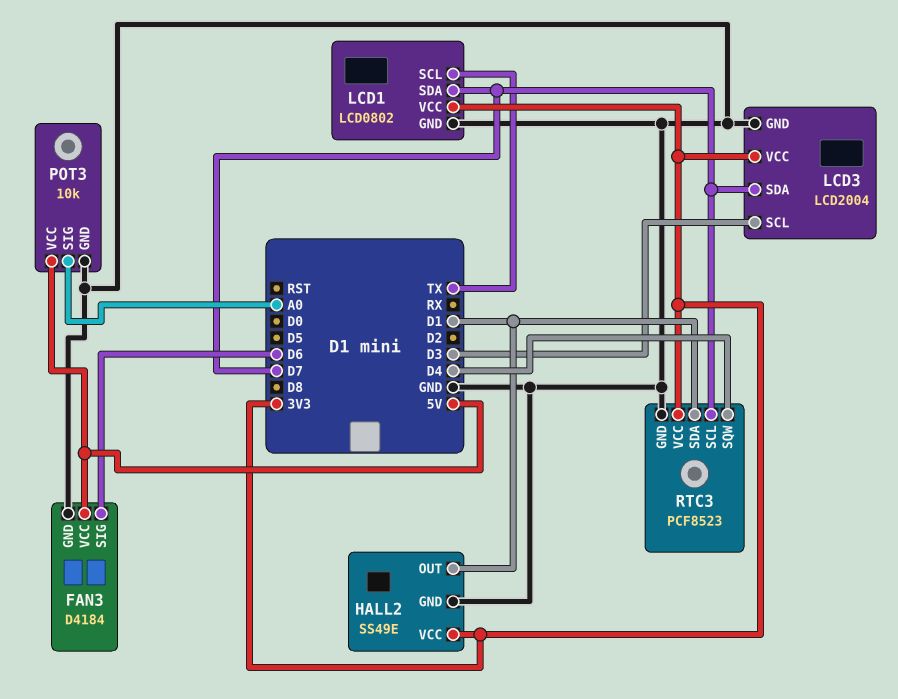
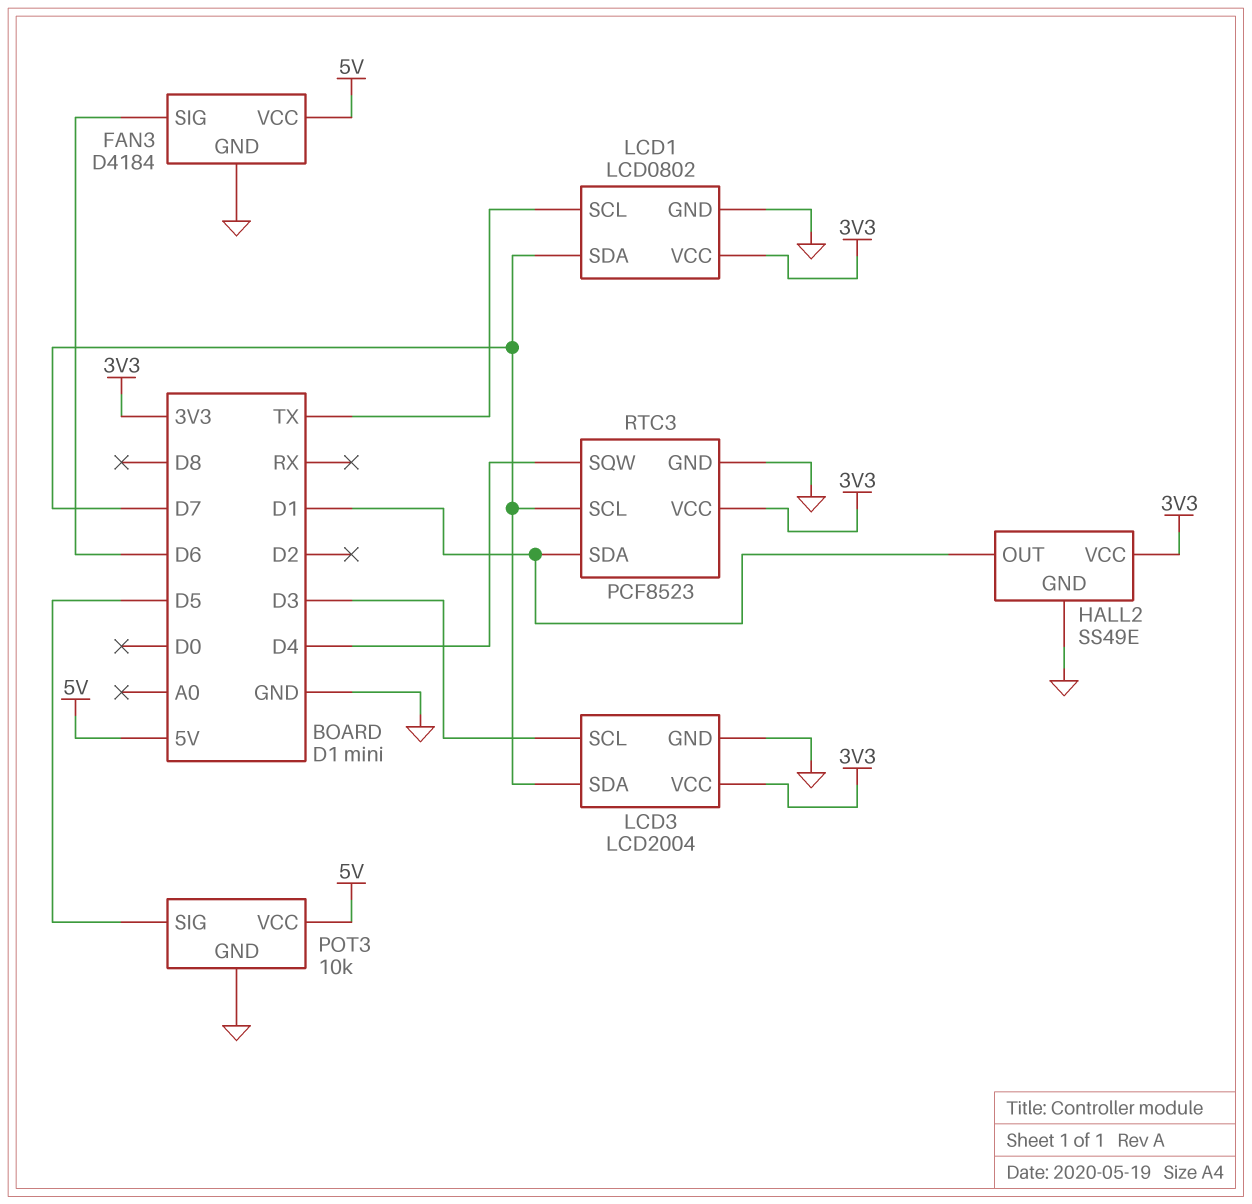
POT3 pin SIG: A0 -> D5

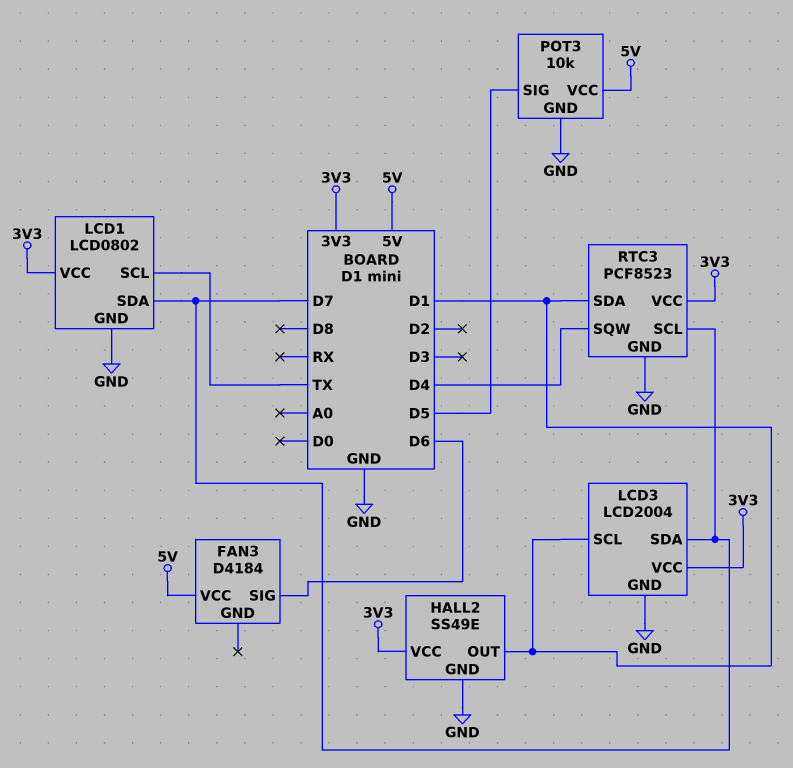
FAN3 pin GND: GND -> none
LCD3 pin SCL: D3 -> D1

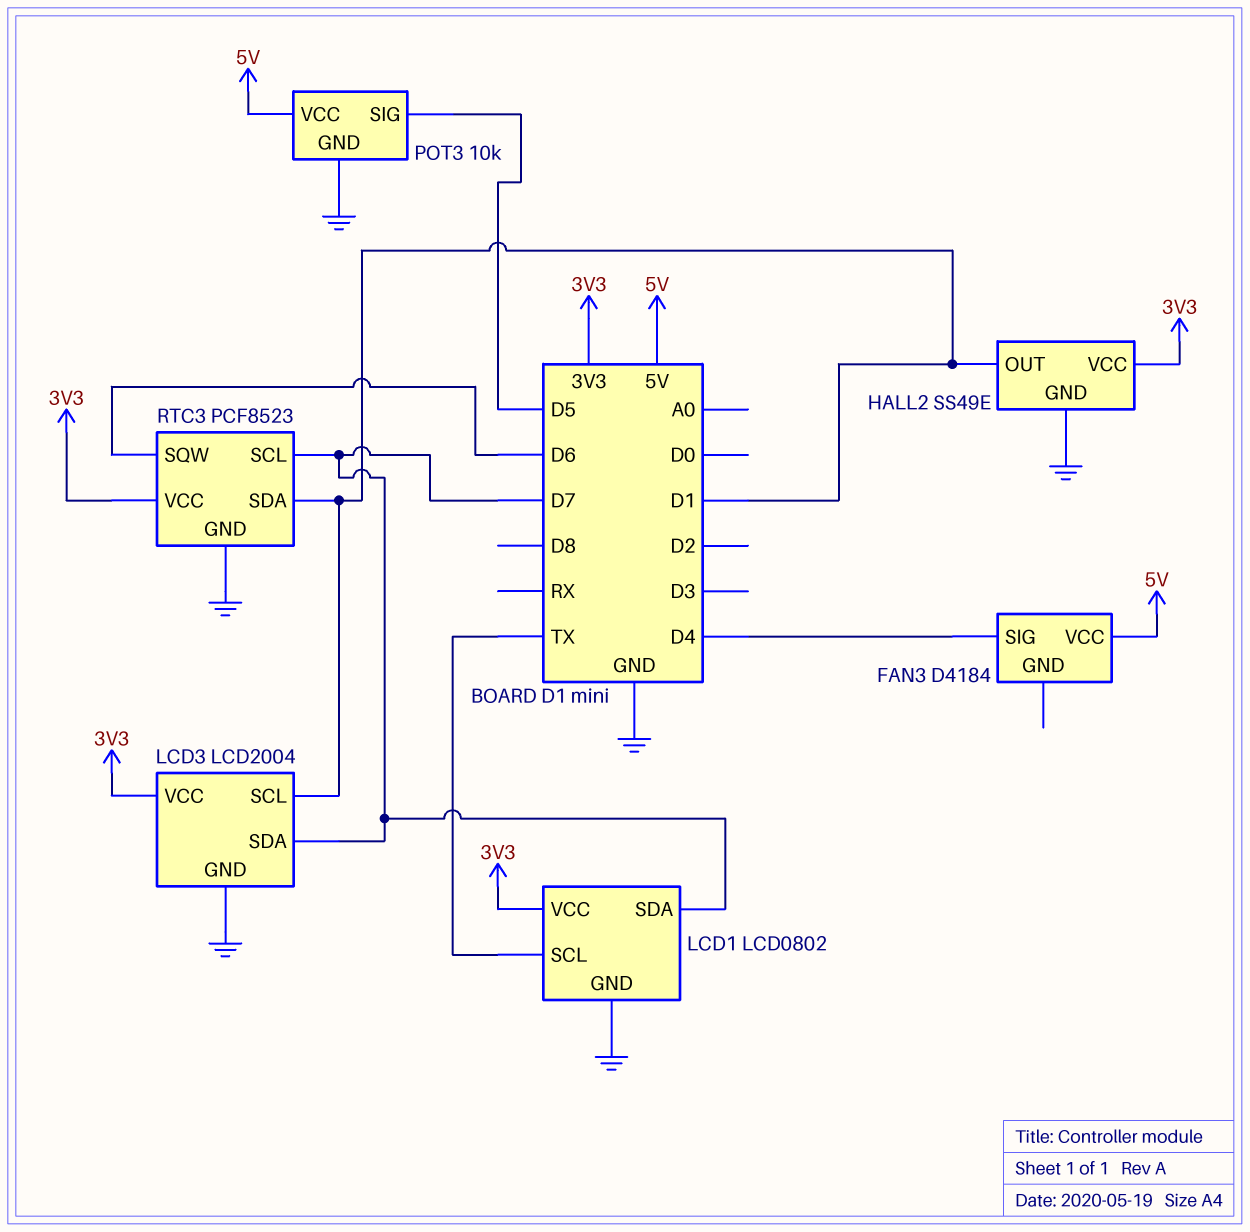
FAN3 pin SIG: D6 -> D4
RTC3 pin SQW: D4 -> D6

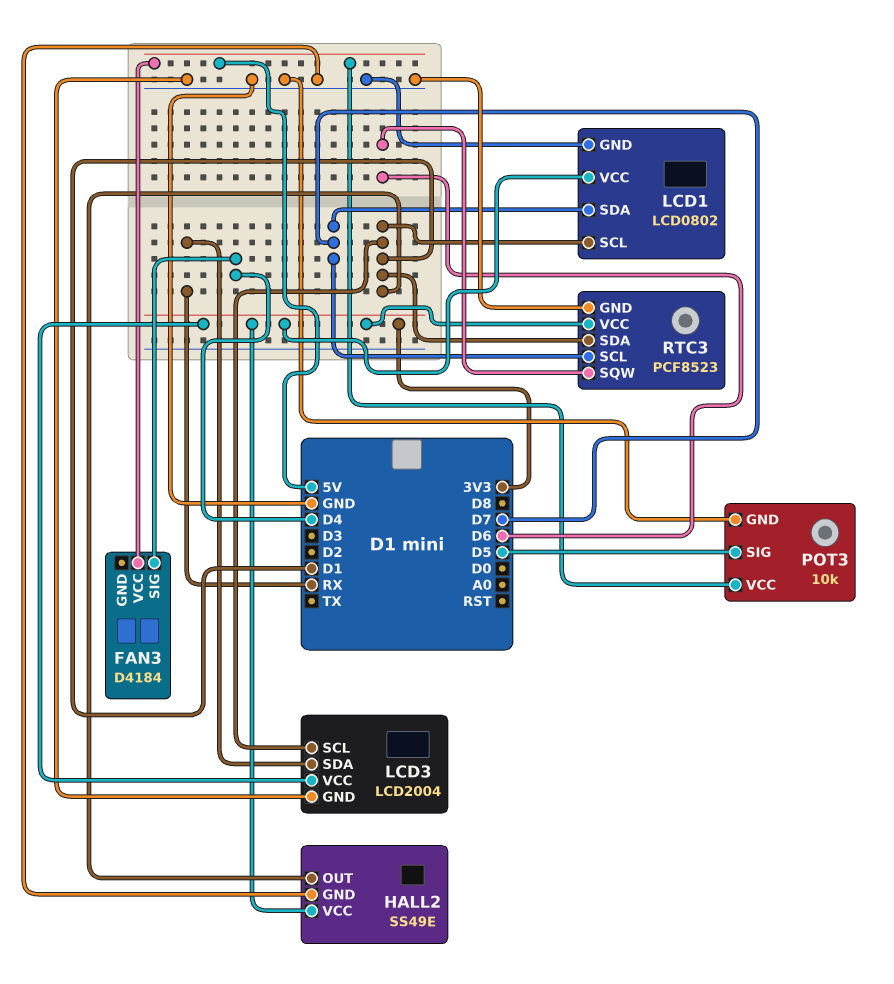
LCD1 pin SCL: TX -> D1
LCD3 pin SDA: D7 -> RX

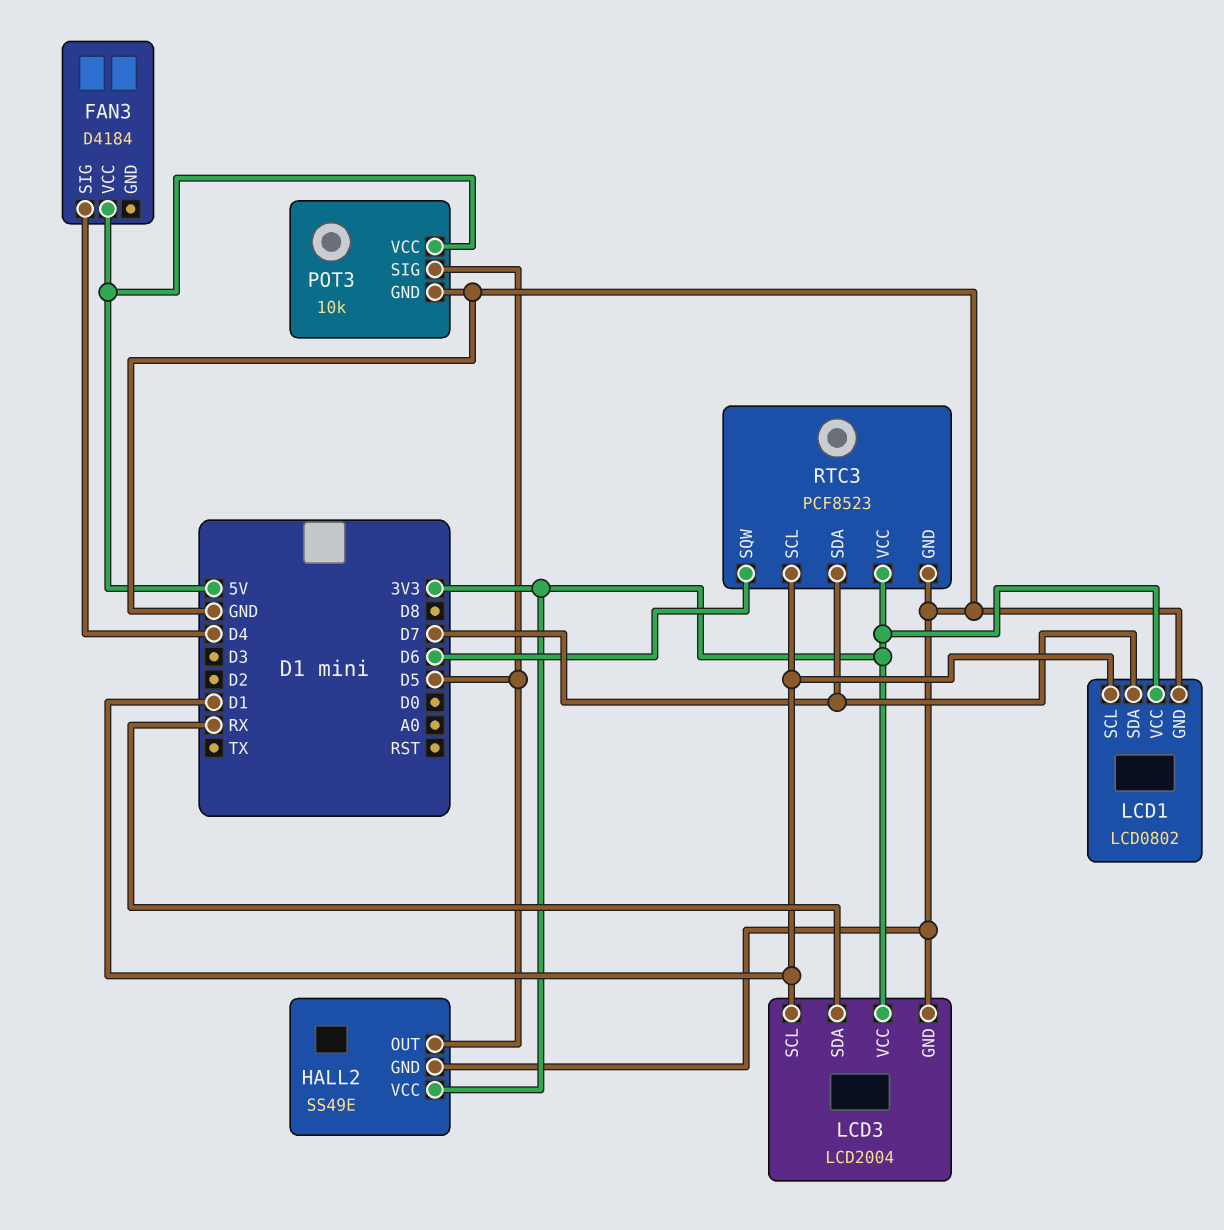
HALL2 pin OUT: D1 -> D5
RTC3 pin SCL: D7 -> D1
RTC3 pin SDA: D1 -> D7

